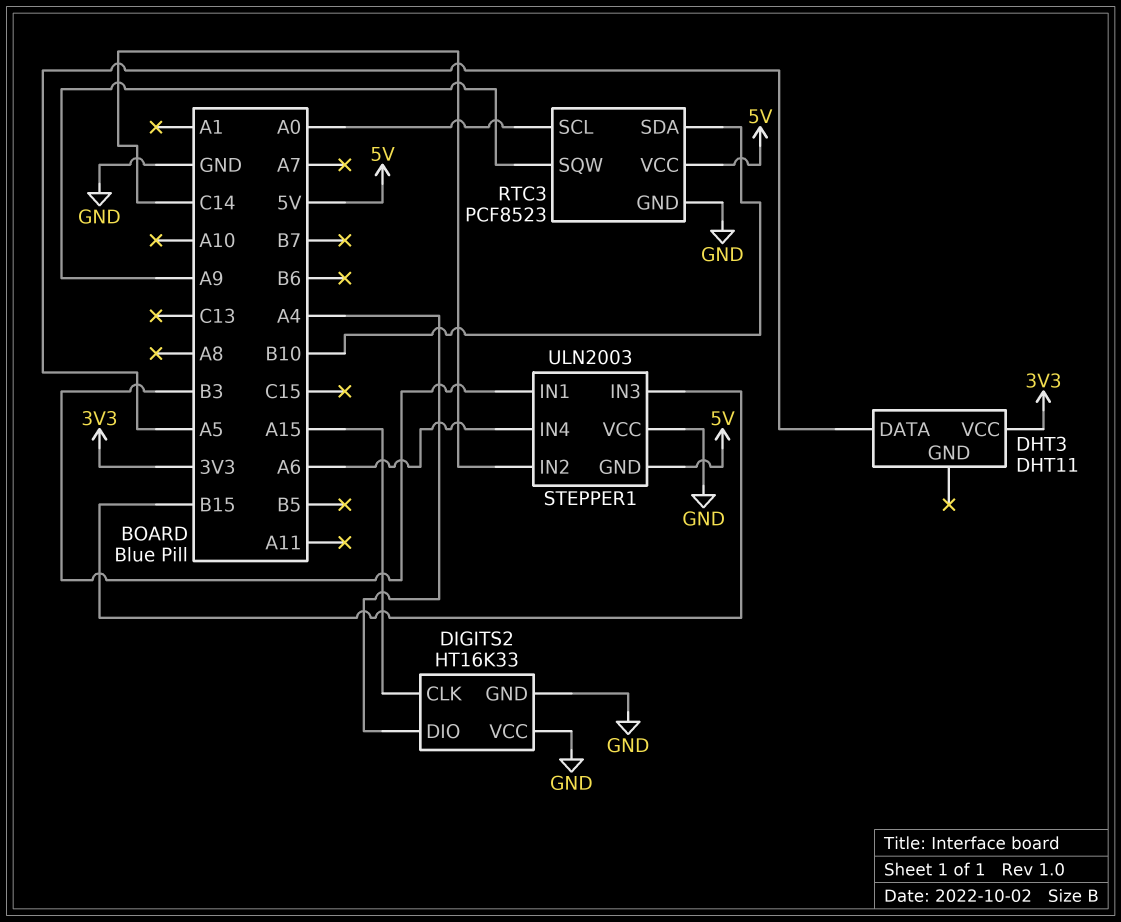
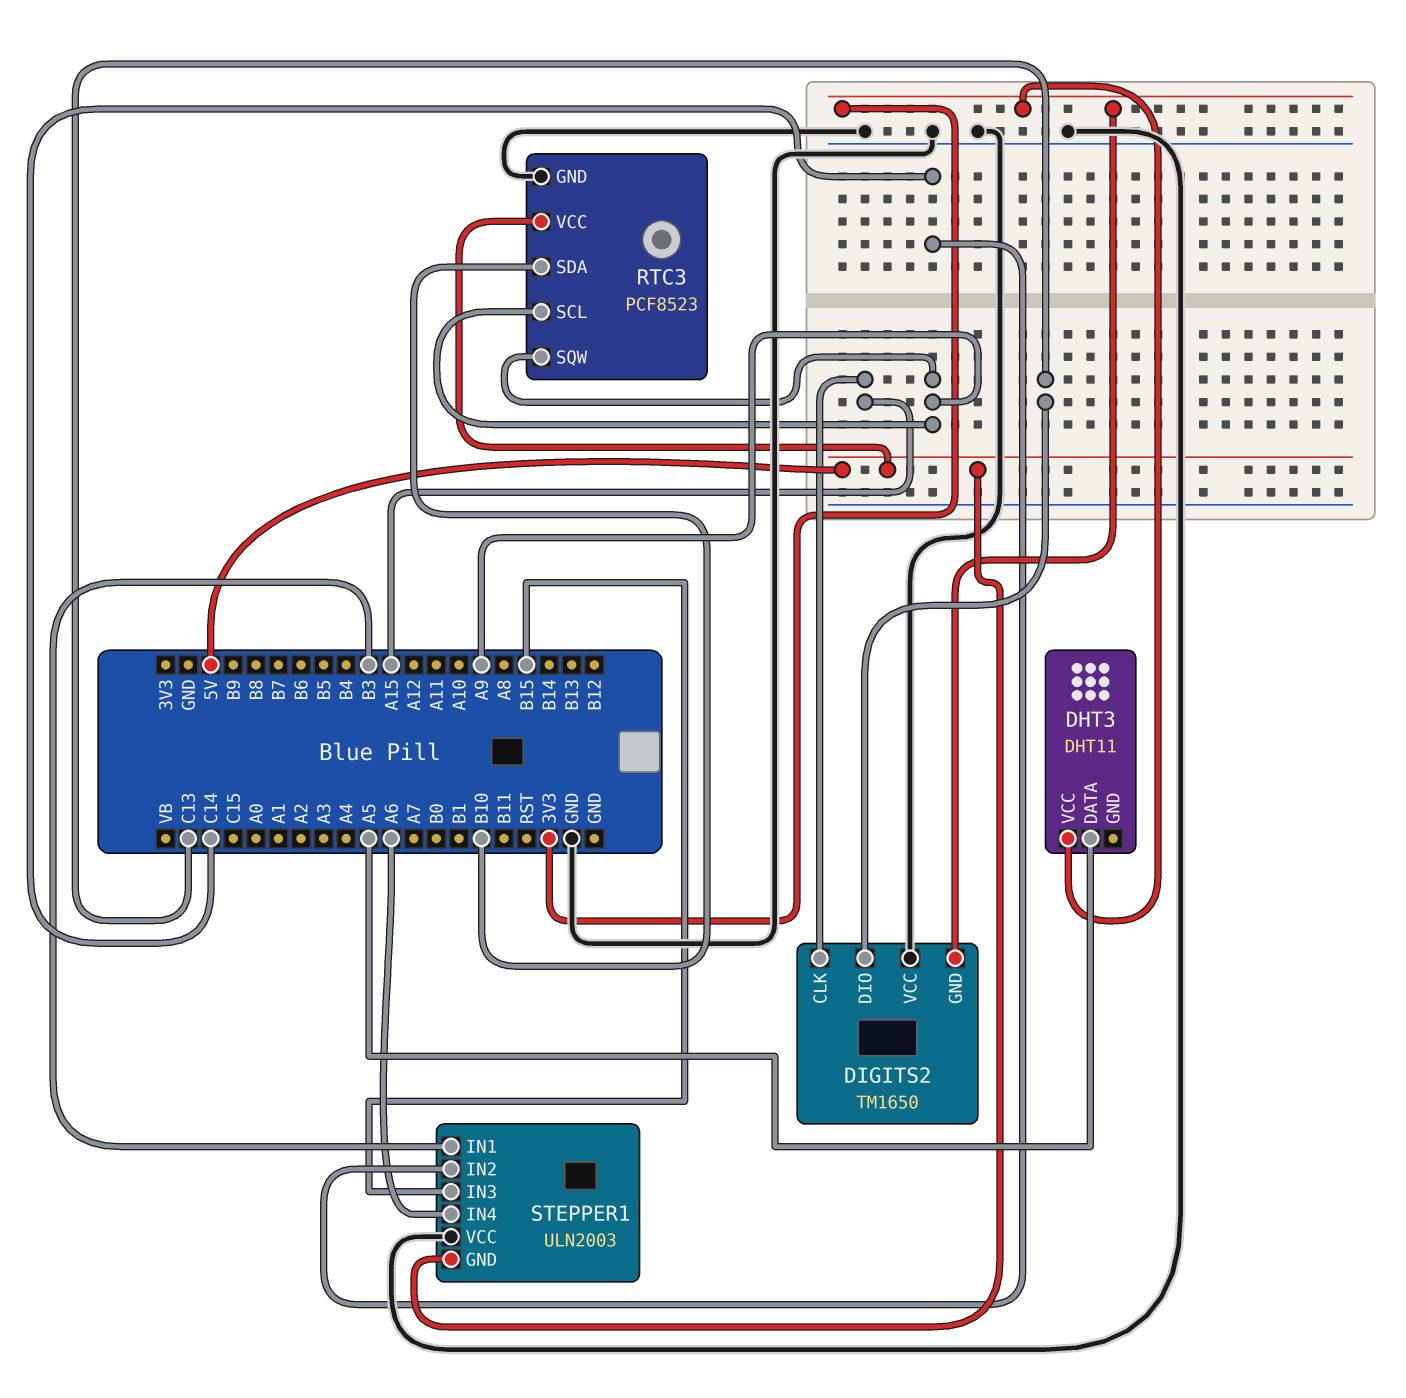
DIGITS2: HT16K33 -> TM1650
DIGITS2 pin DIO: A4 -> C13
DIGITS2 pin GND: GND -> 3V3
RTC3 pin SCL: A0 -> A9

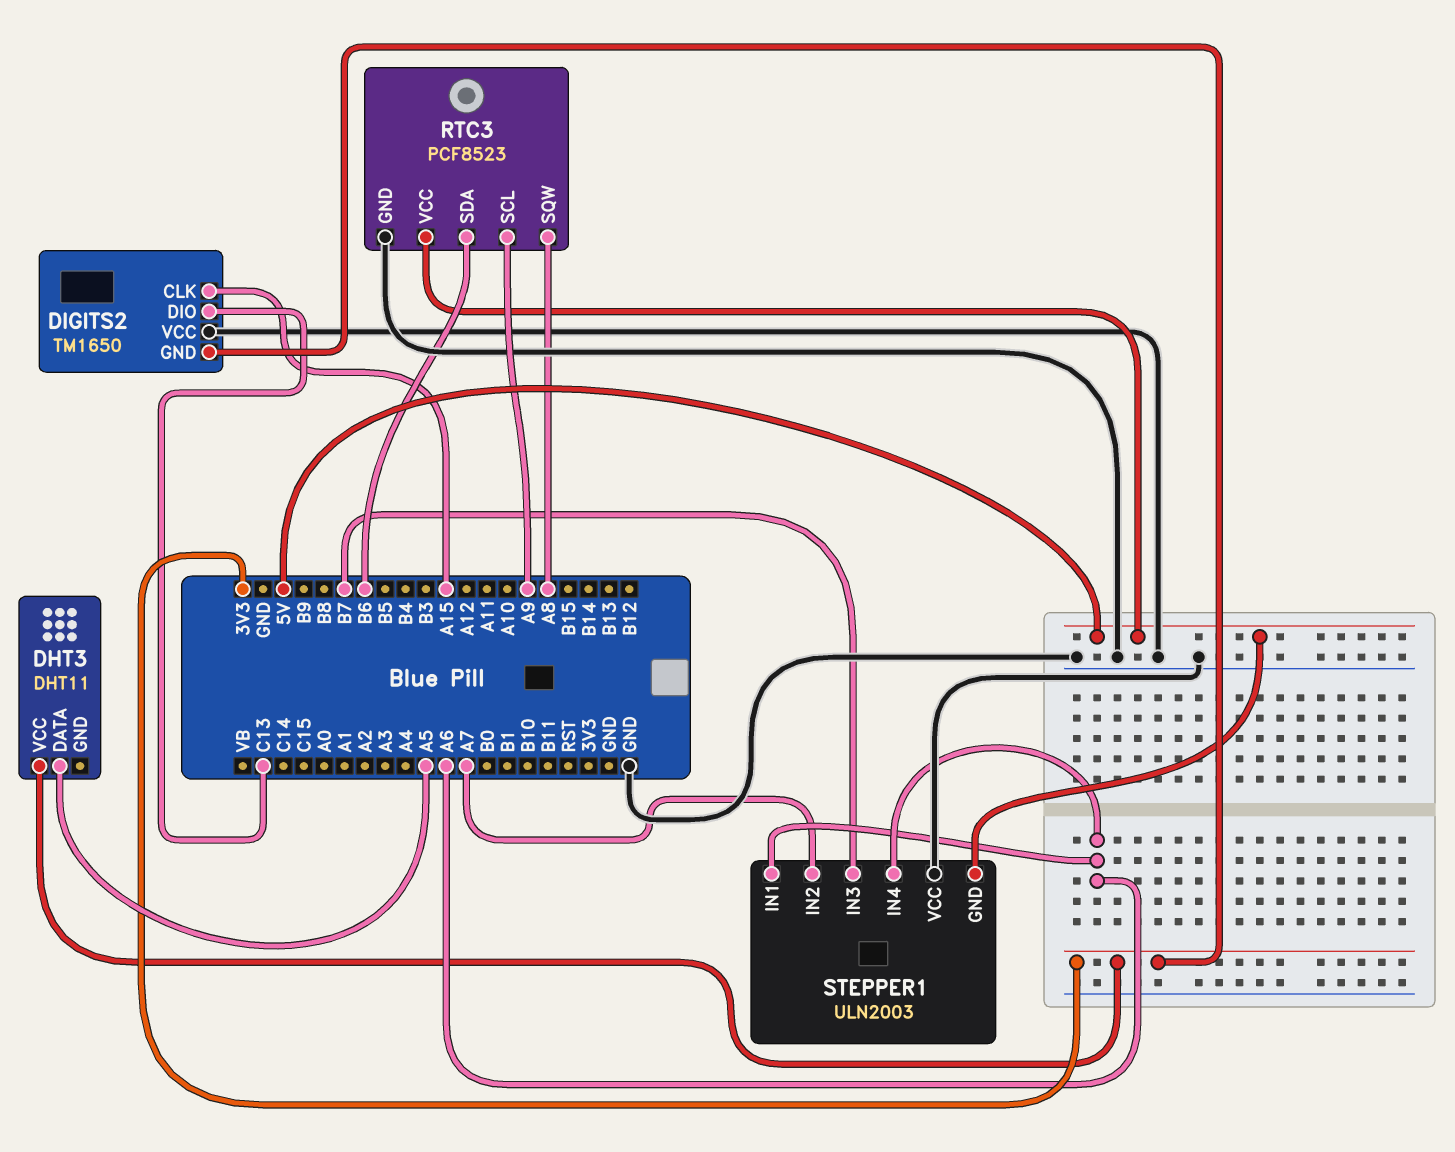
RTC3 pin SDA: B10 -> B6
RTC3 pin SQW: A9 -> A8
STEPPER1 pin IN1: B3 -> A6
STEPPER1 pin IN2: C14 -> A7
STEPPER1 pin IN3: B15 -> B7

